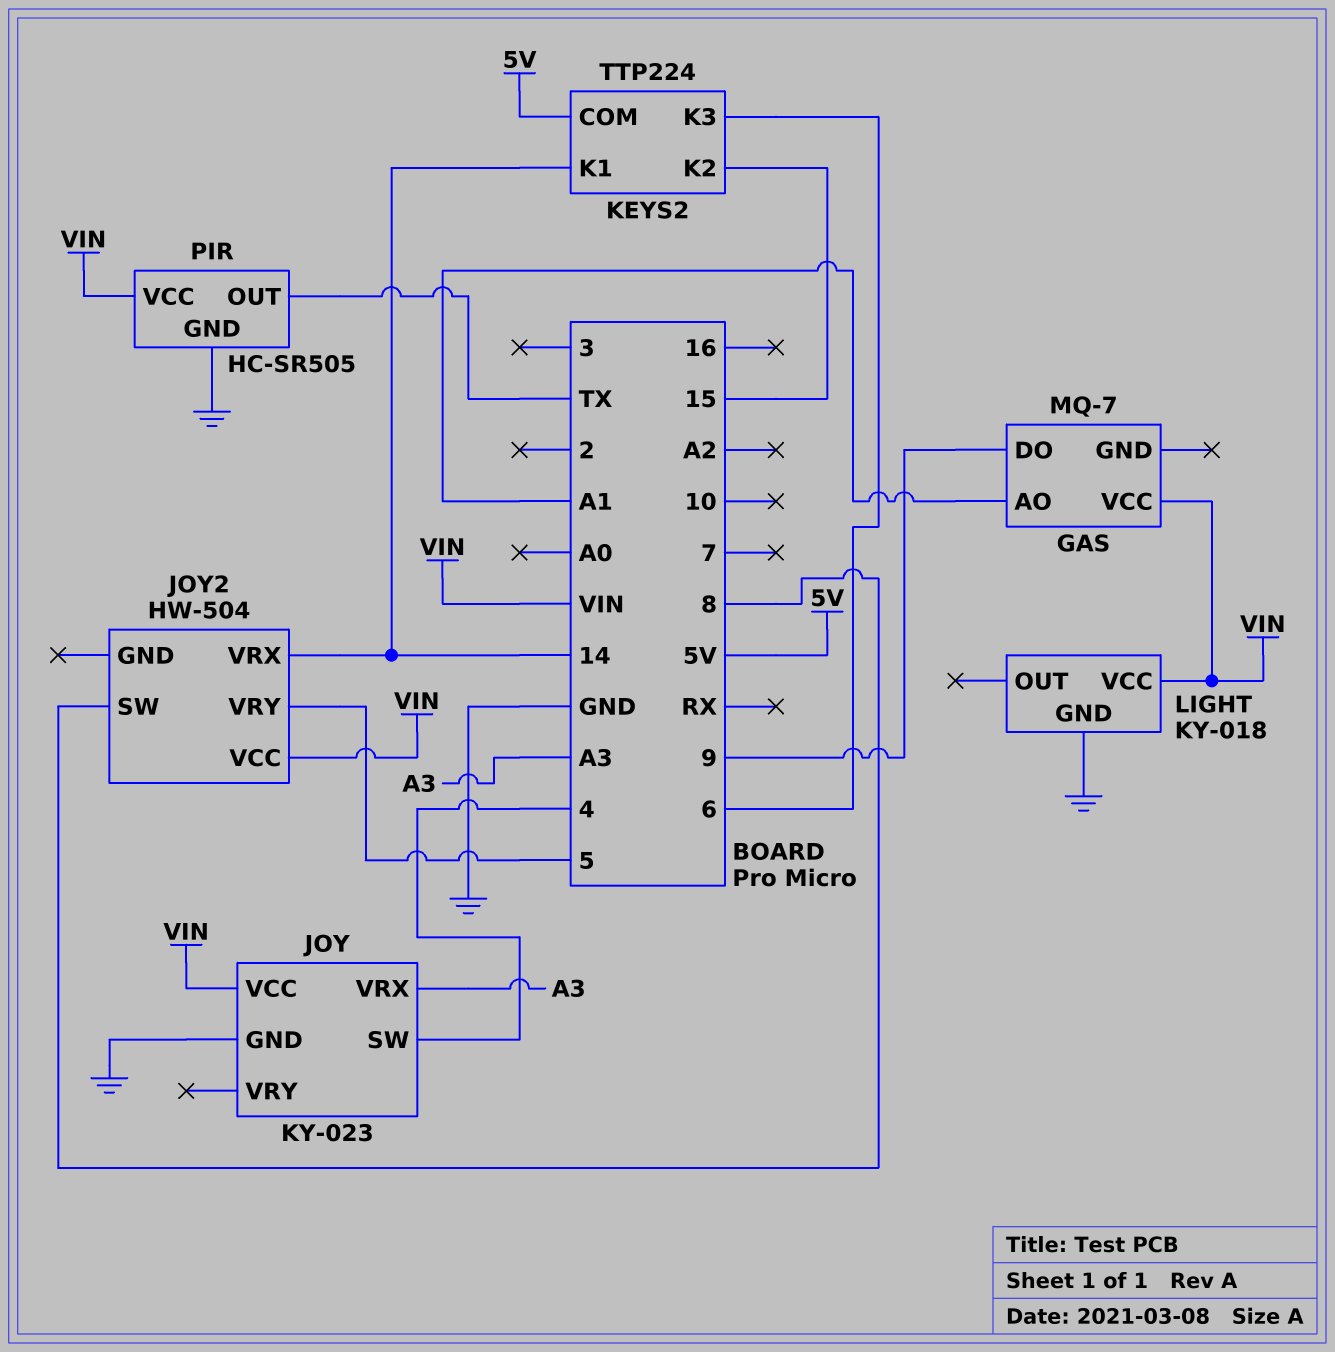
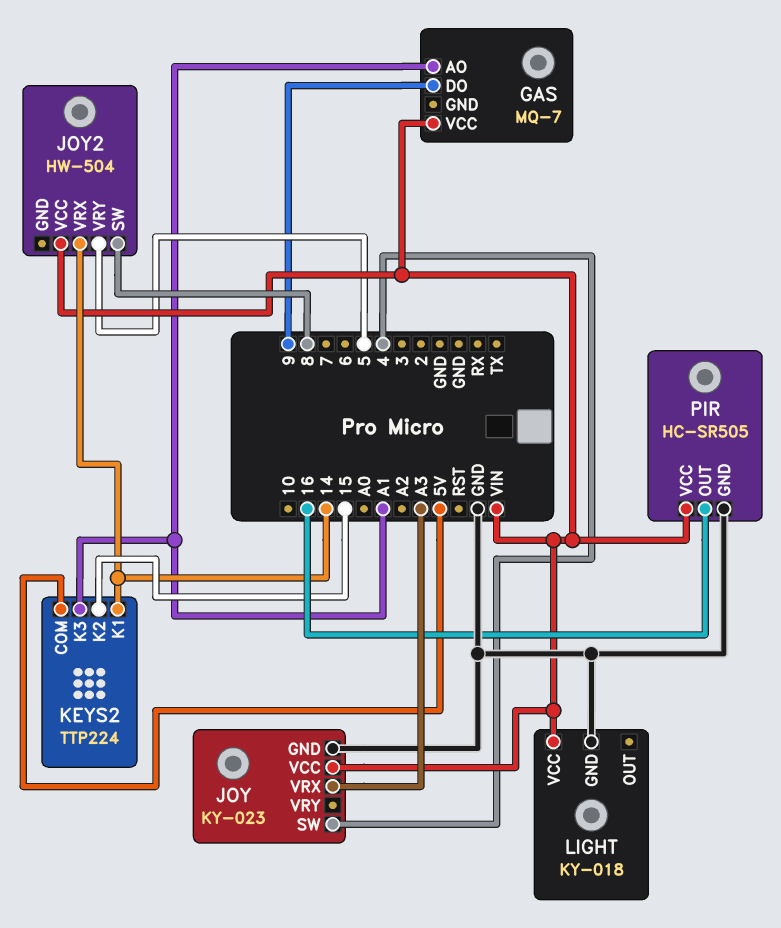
KEYS2 pin K3: 6 -> A1
PIR pin OUT: TX -> 16

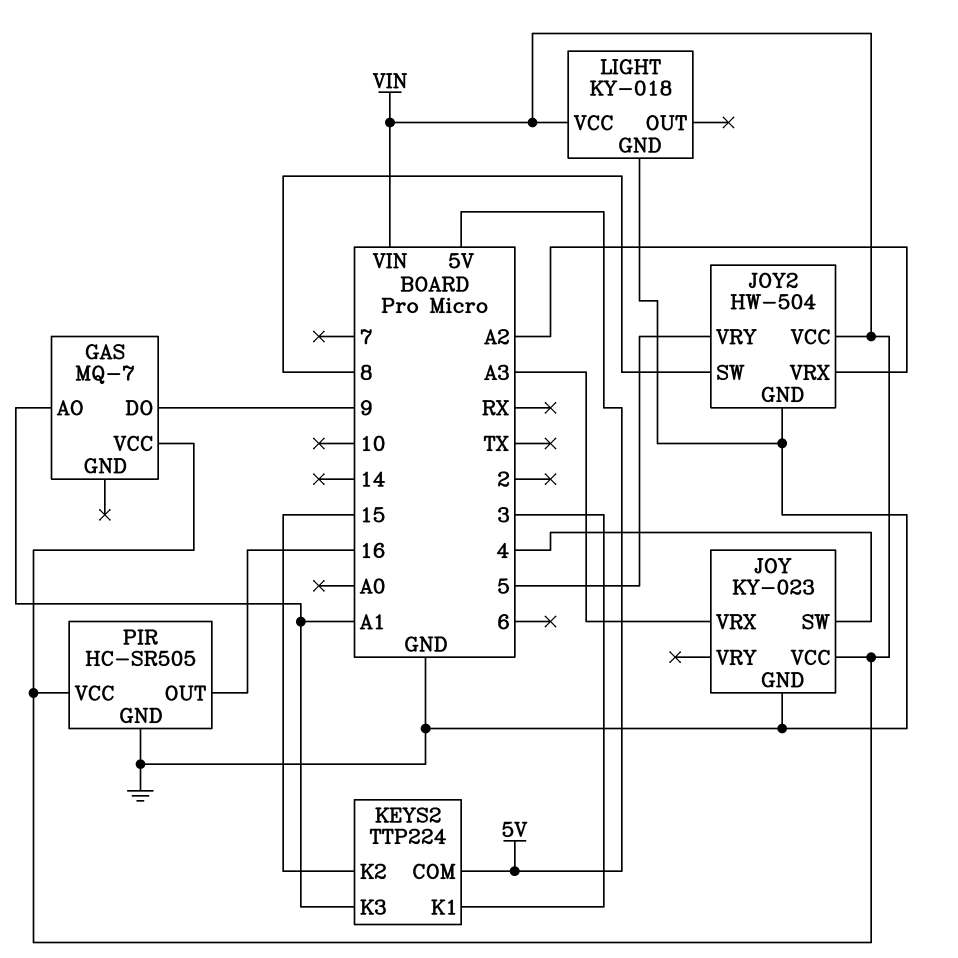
JOY2 pin GND: none -> GND
JOY2 pin VRX: 14 -> A2
KEYS2 pin K1: 14 -> 3

